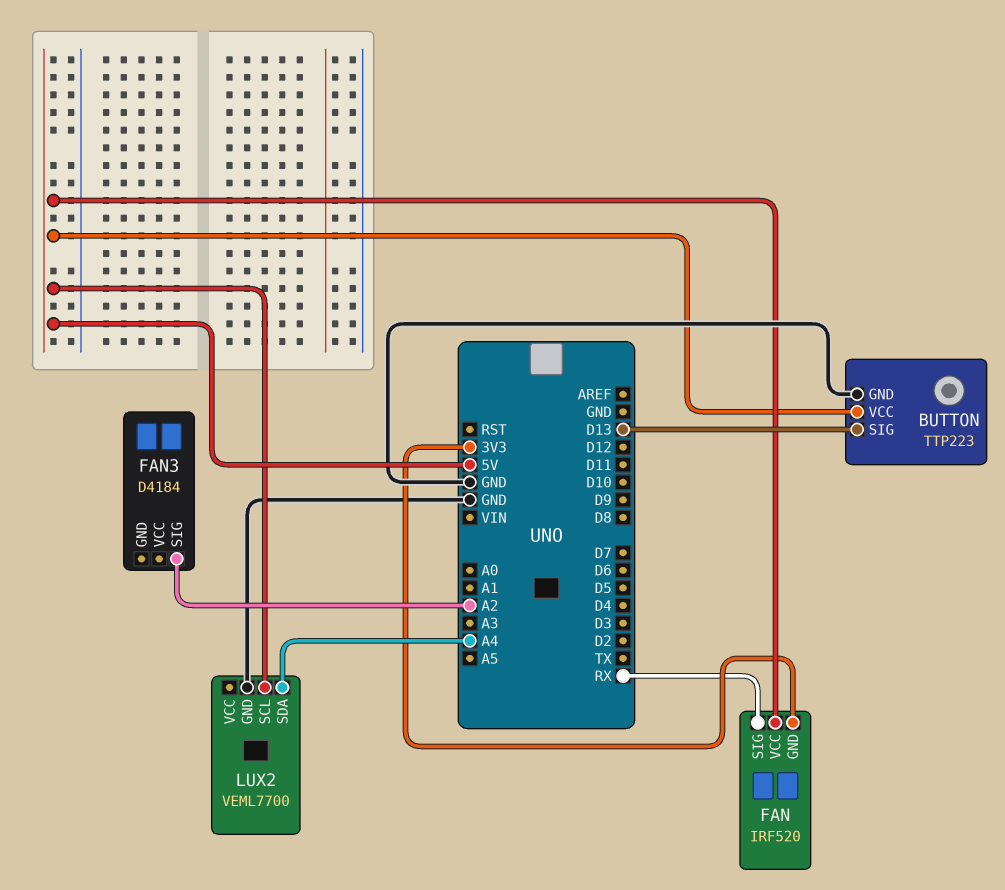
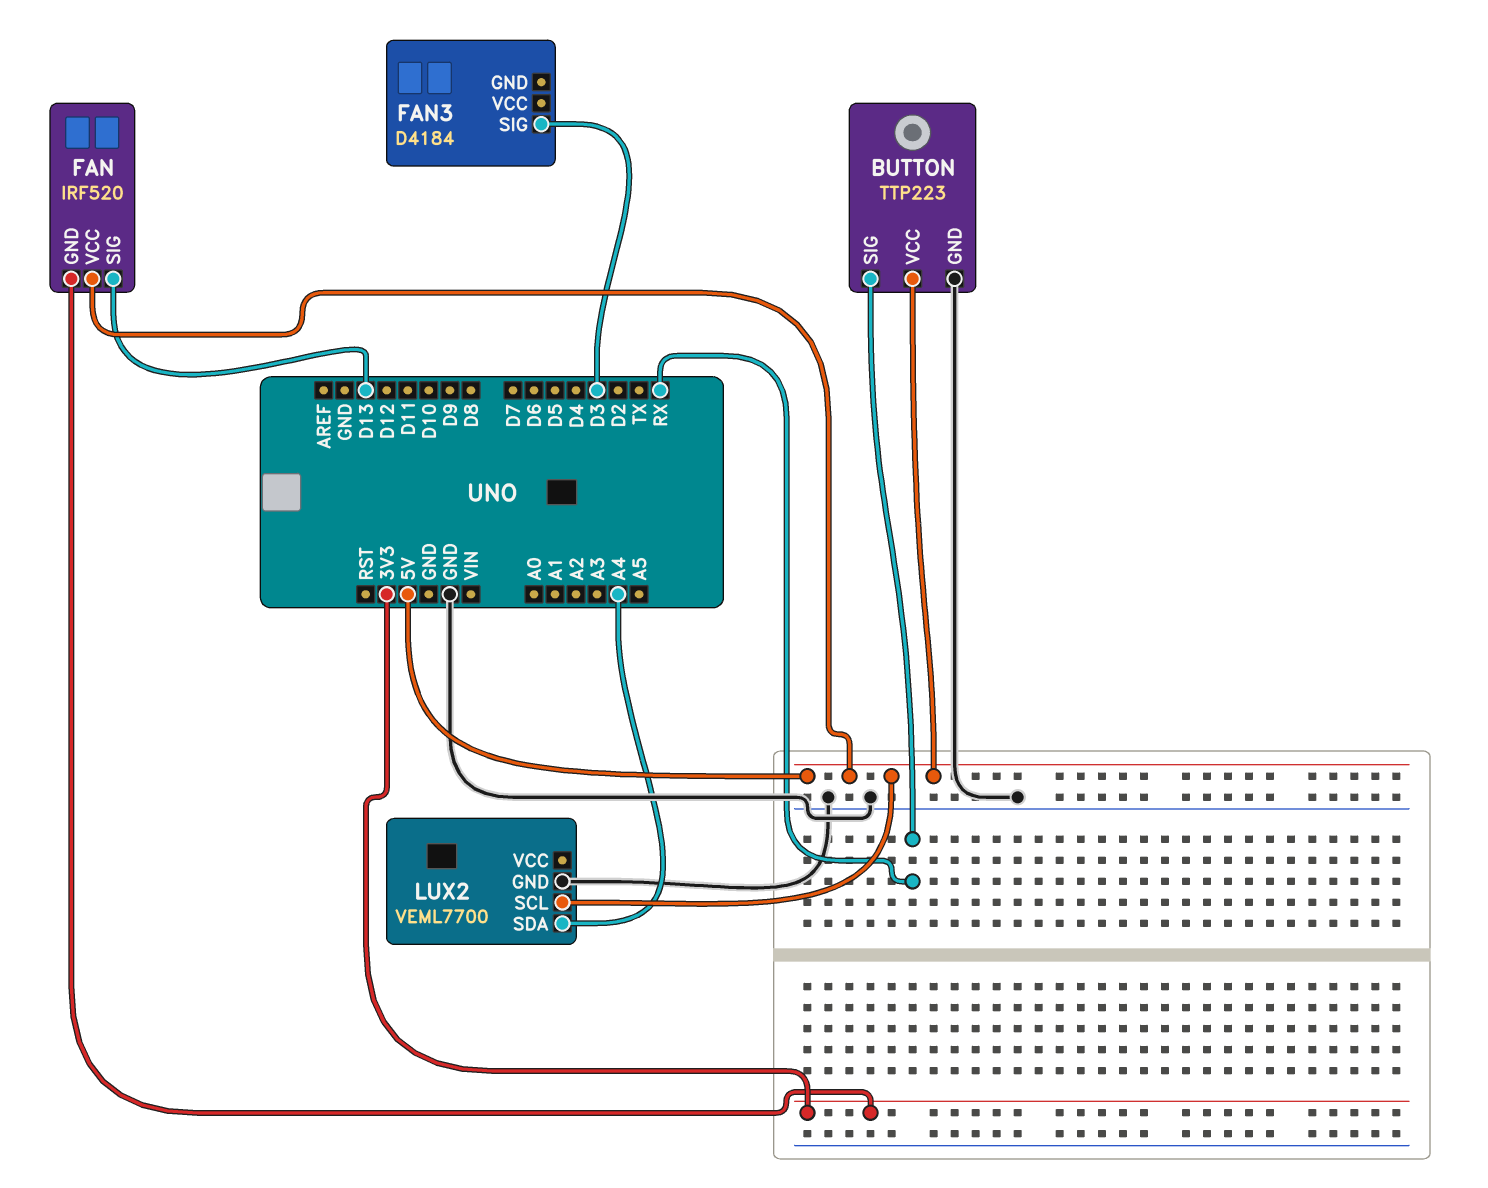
BUTTON pin SIG: D13 -> RX
FAN pin SIG: RX -> D13
FAN3 pin SIG: A2 -> D3

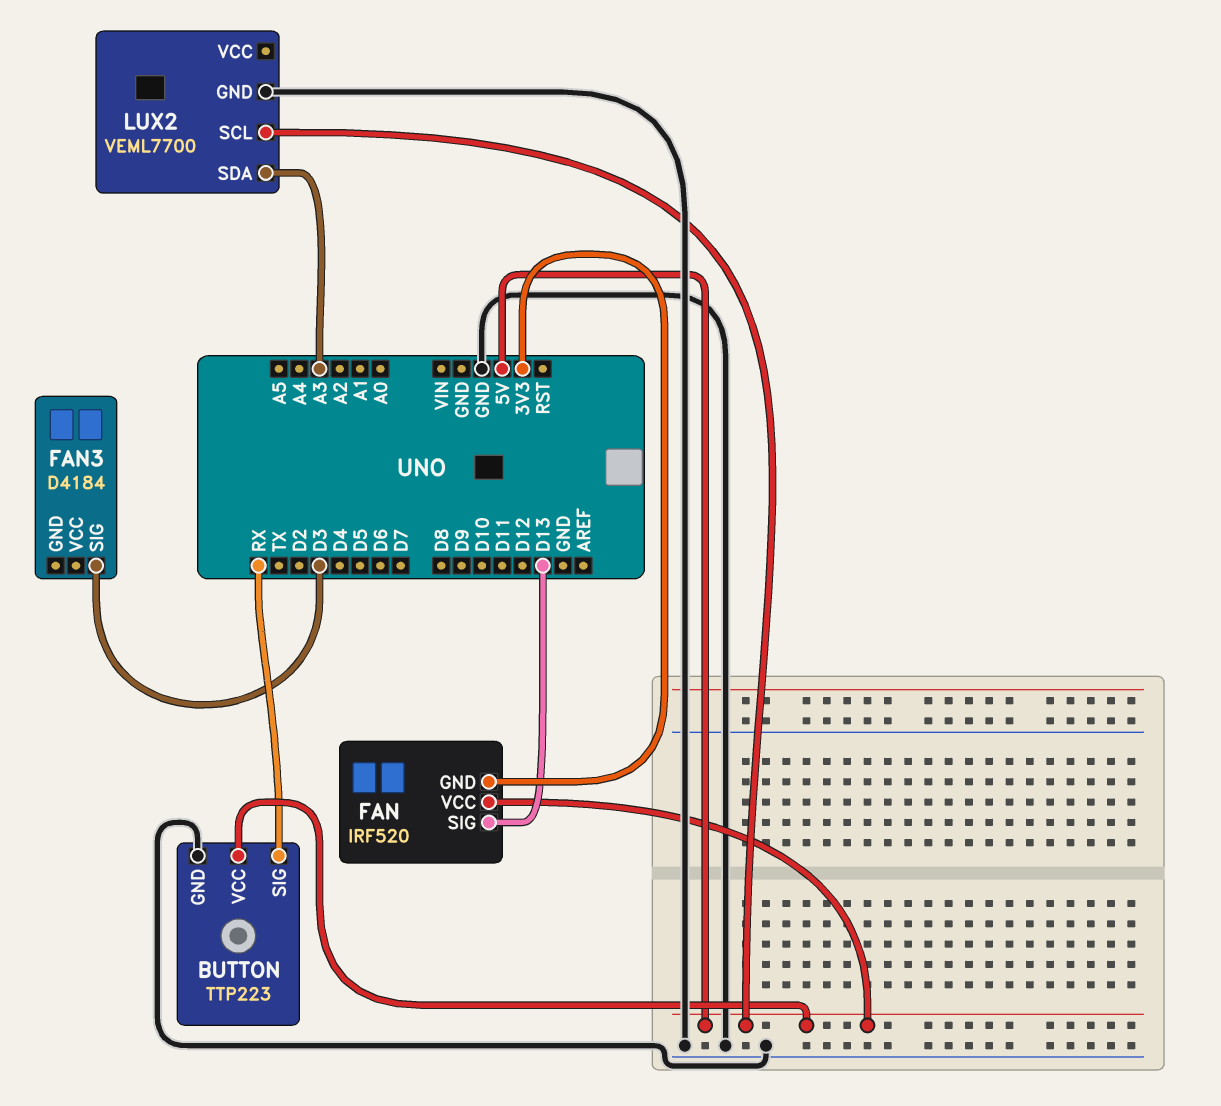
LUX2 pin SDA: A4 -> A3

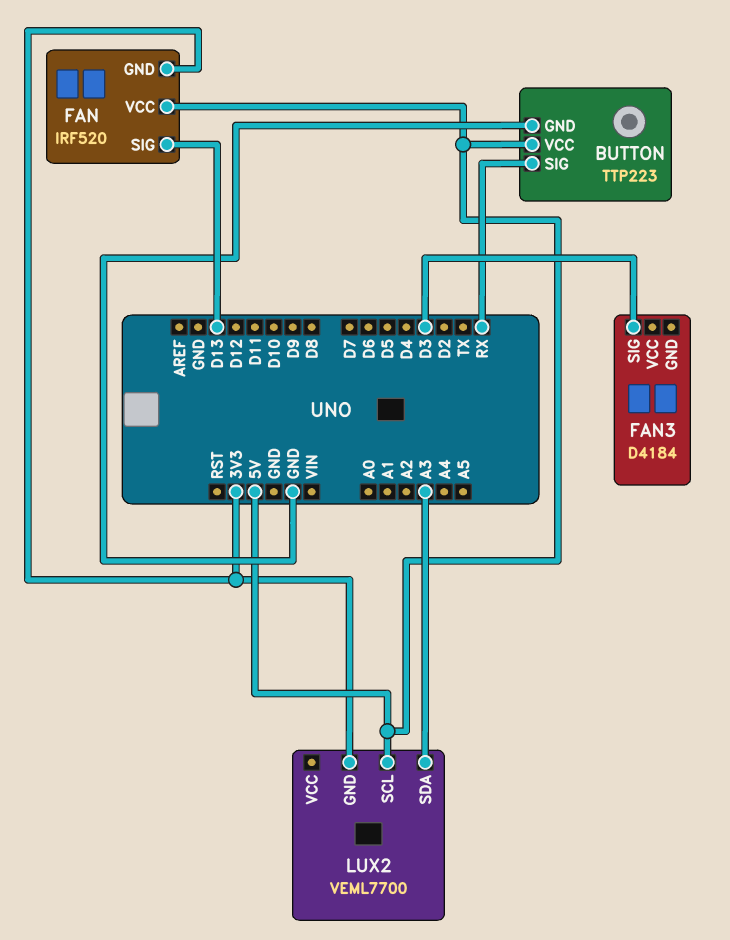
LUX2 pin GND: GND -> 3V3

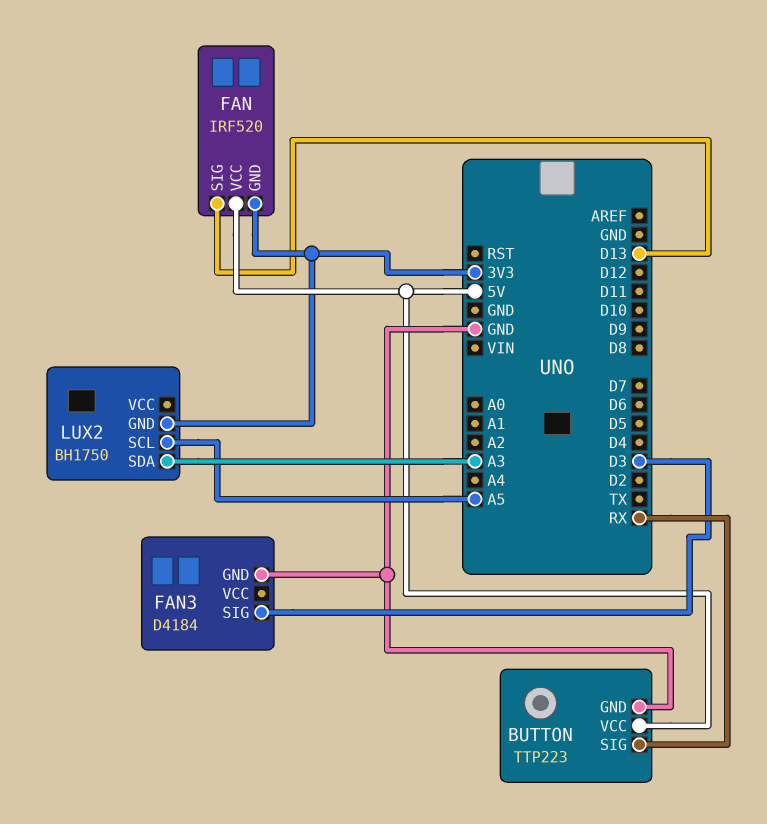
FAN3 pin GND: none -> GND
LUX2: VEML7700 -> BH1750
LUX2 pin SCL: 5V -> A5

